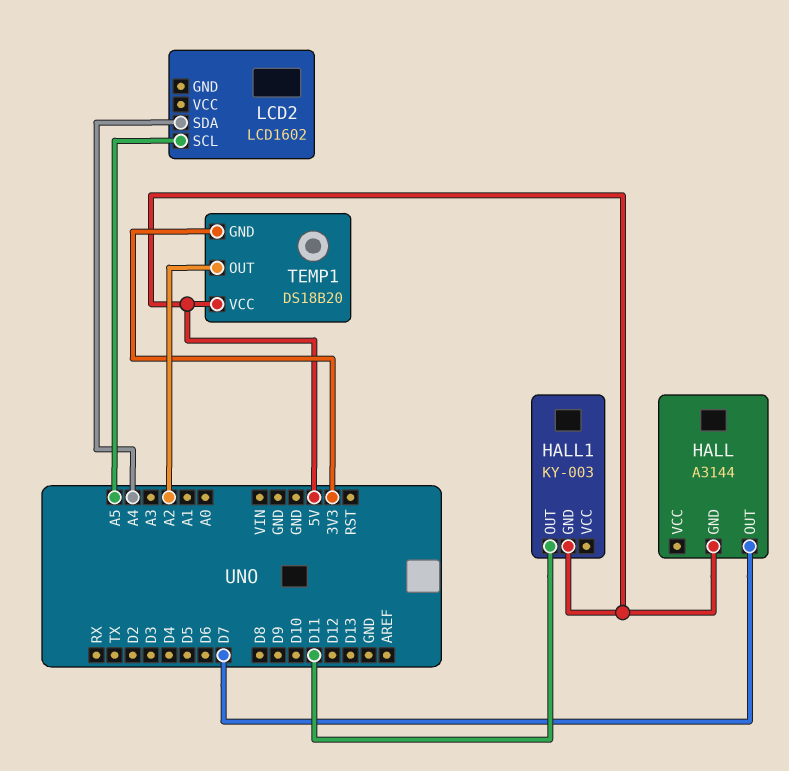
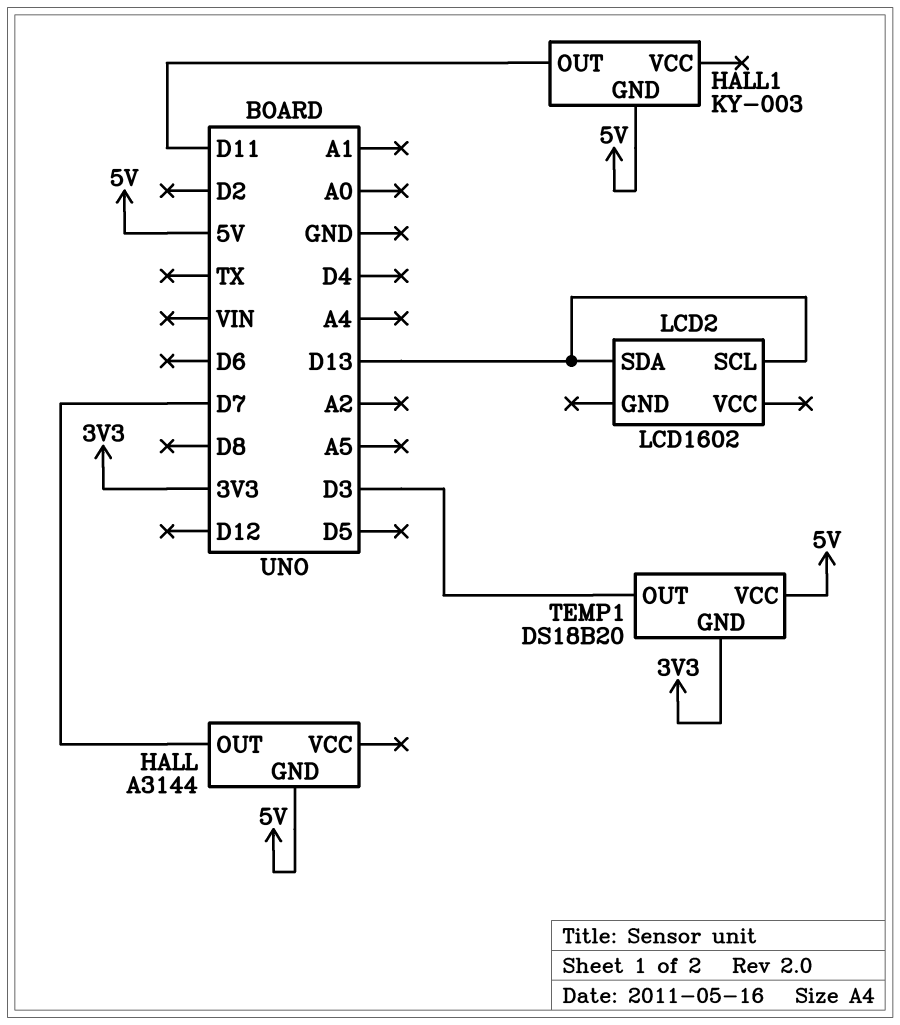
LCD2 pin SCL: A5 -> D13
LCD2 pin SDA: A4 -> D13
TEMP1 pin OUT: A2 -> D3

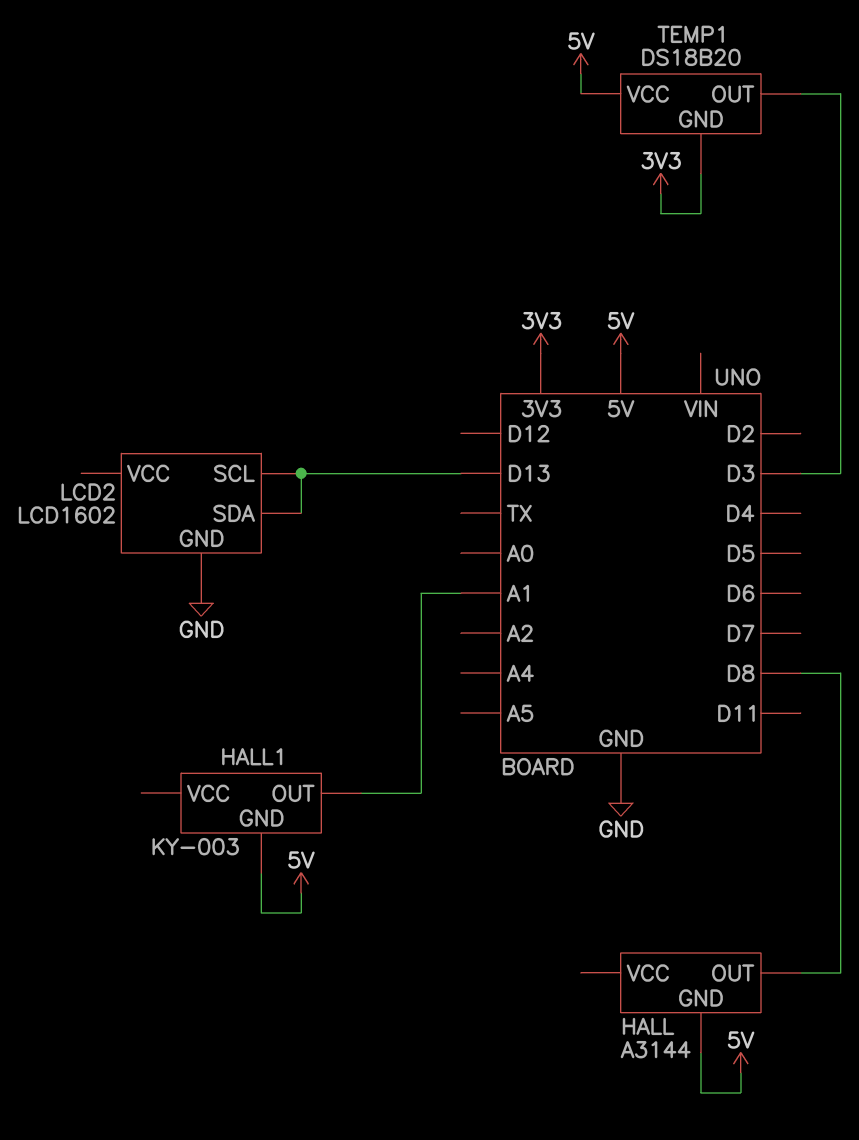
HALL pin OUT: D7 -> D8
HALL1 pin OUT: D11 -> A1
LCD2 pin GND: none -> GND

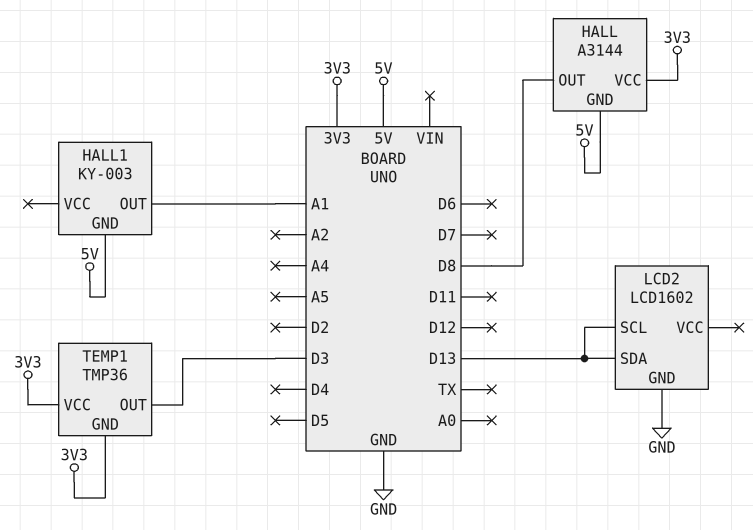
HALL pin VCC: none -> 3V3
TEMP1: DS18B20 -> TMP36
TEMP1 pin VCC: 5V -> 3V3

